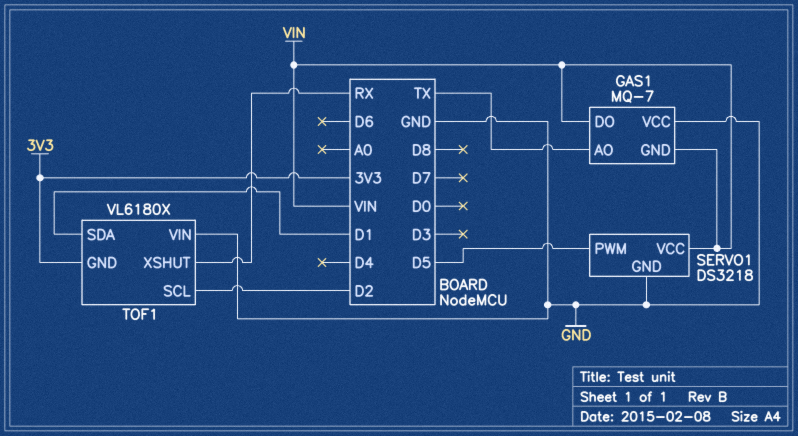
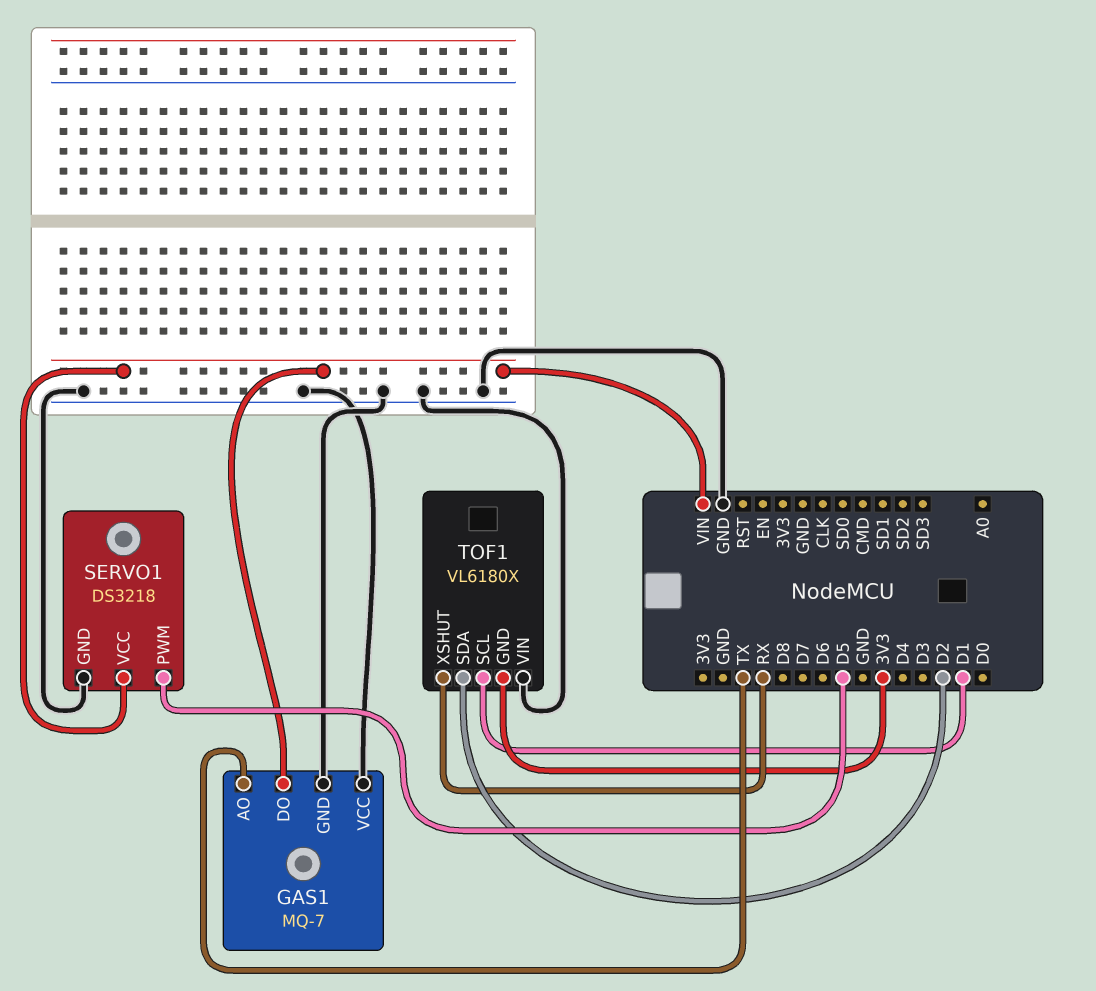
GAS1 pin GND: VIN -> GND
TOF1 pin SCL: D2 -> D1
TOF1 pin SDA: D1 -> D2

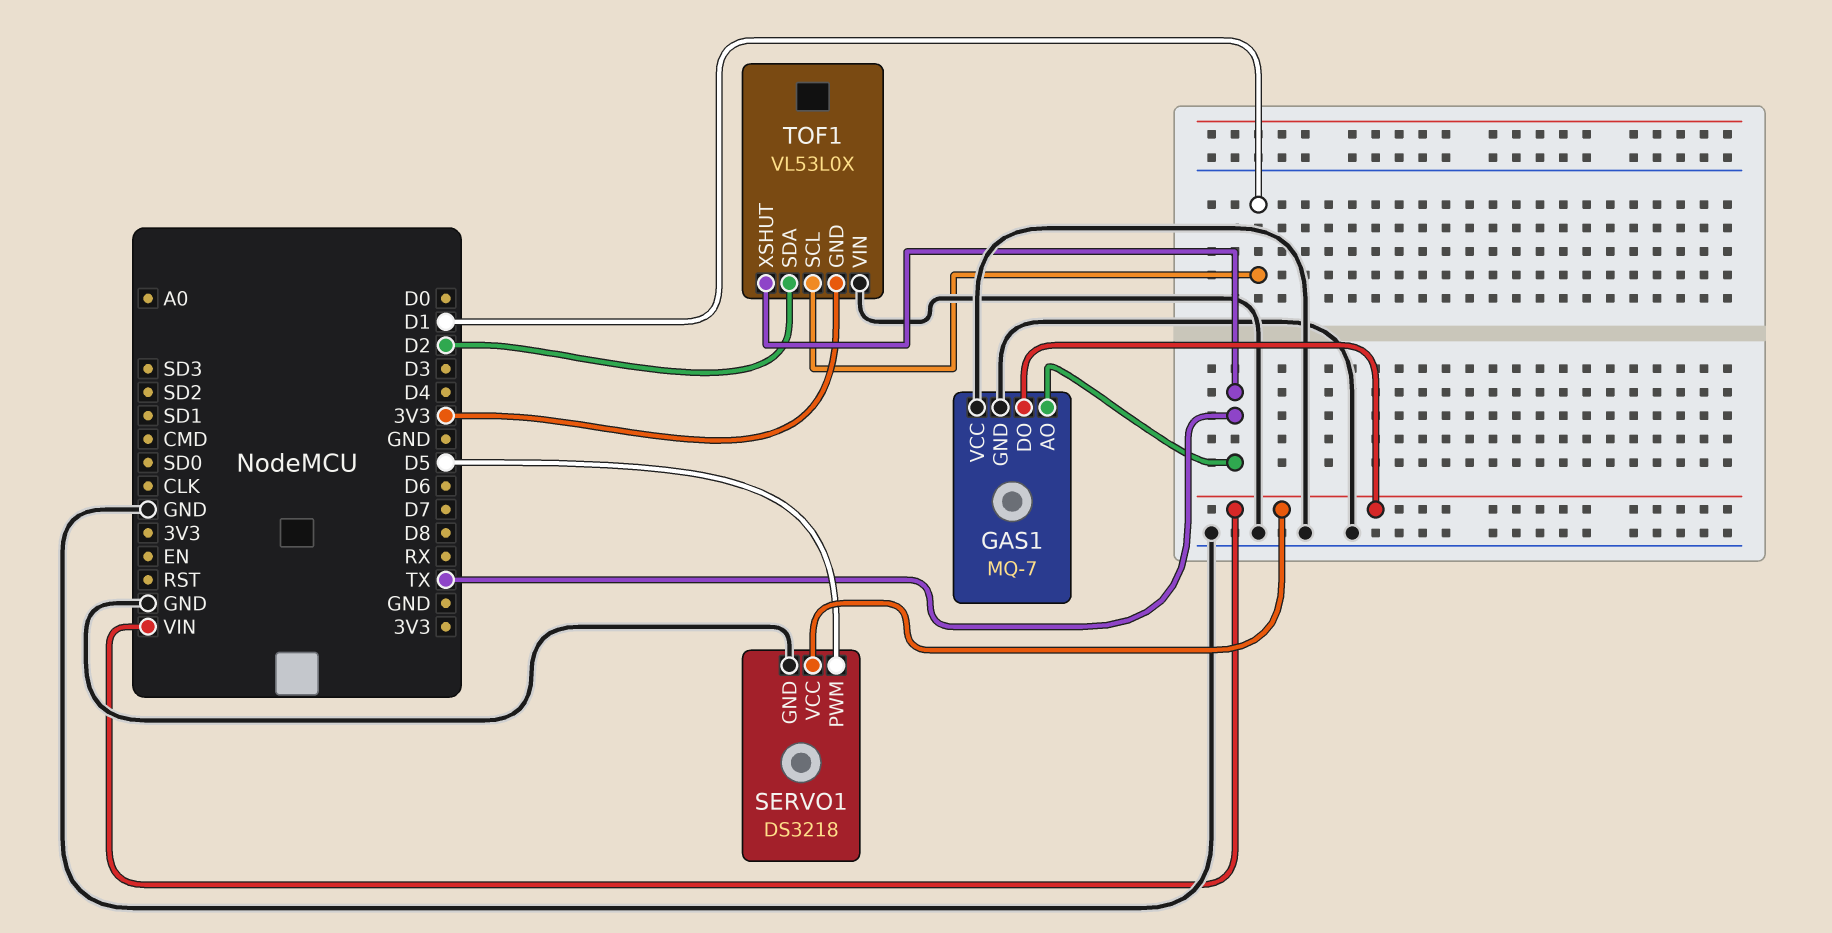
TOF1: VL6180X -> VL53L0X
TOF1 pin XSHUT: RX -> TX

